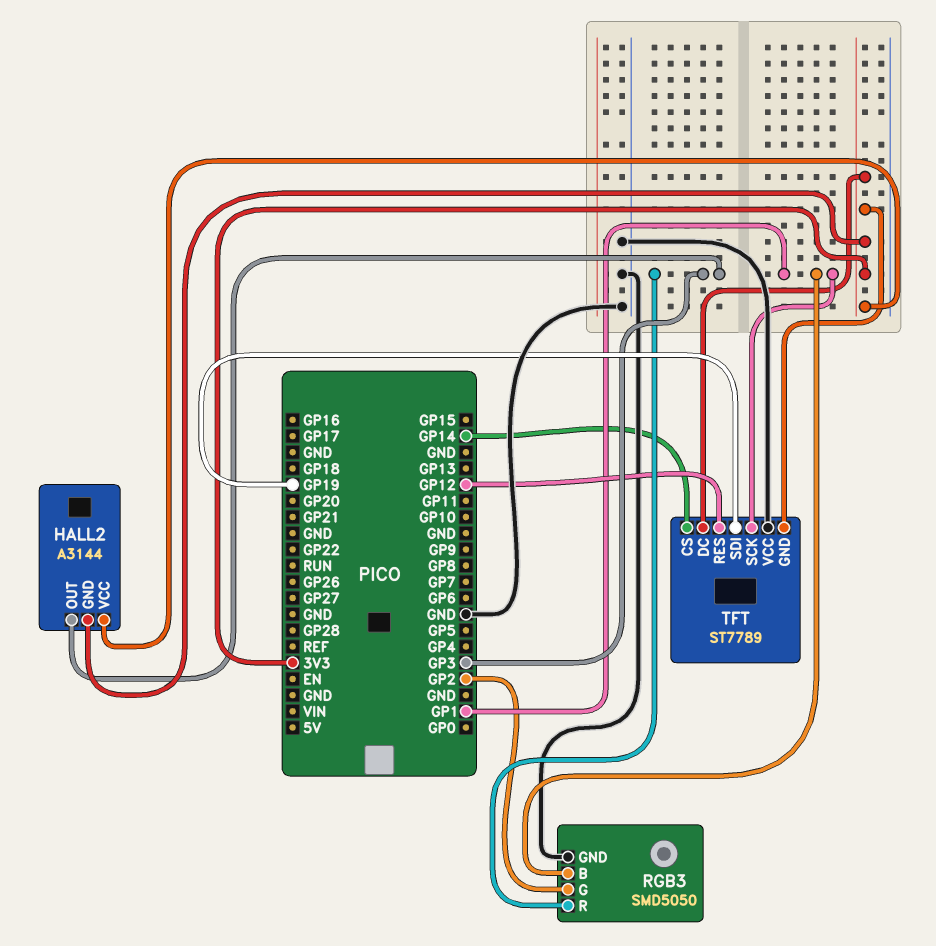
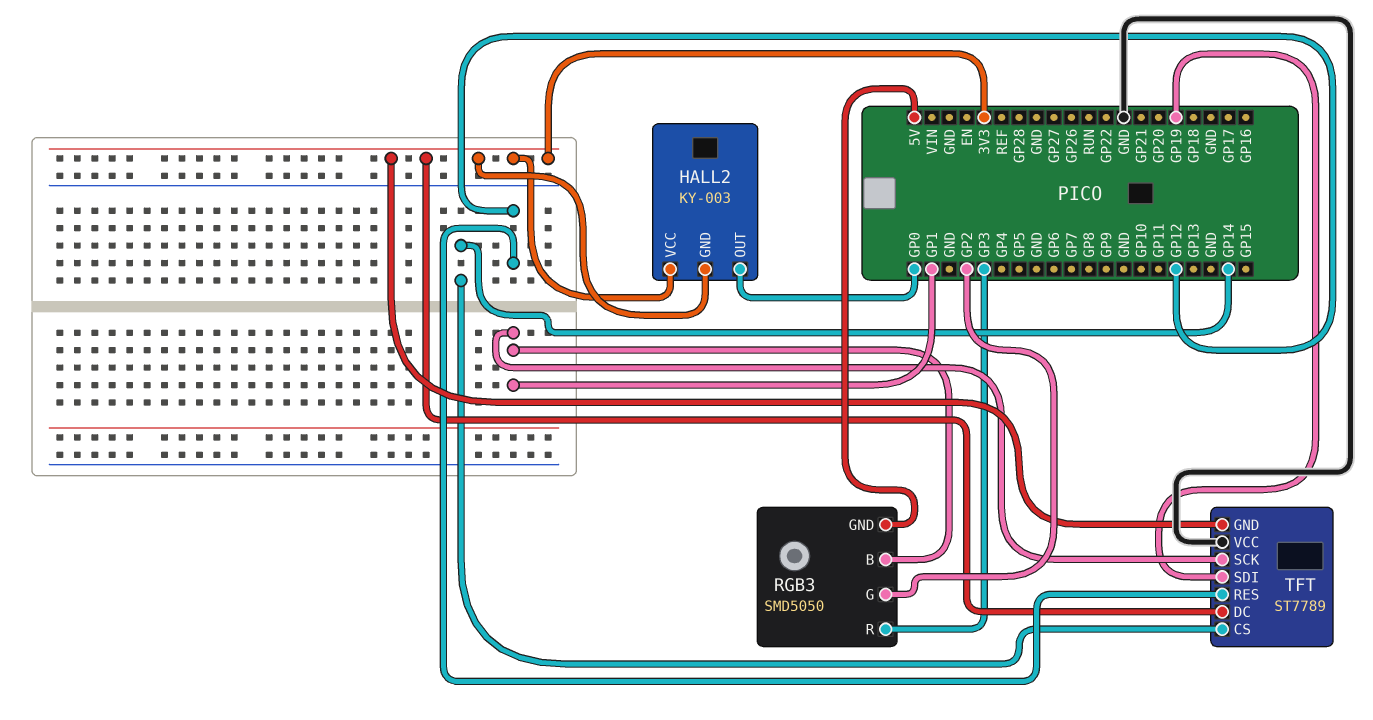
HALL2: A3144 -> KY-003
HALL2 pin OUT: GP3 -> GP0
RGB3 pin GND: GND -> 5V

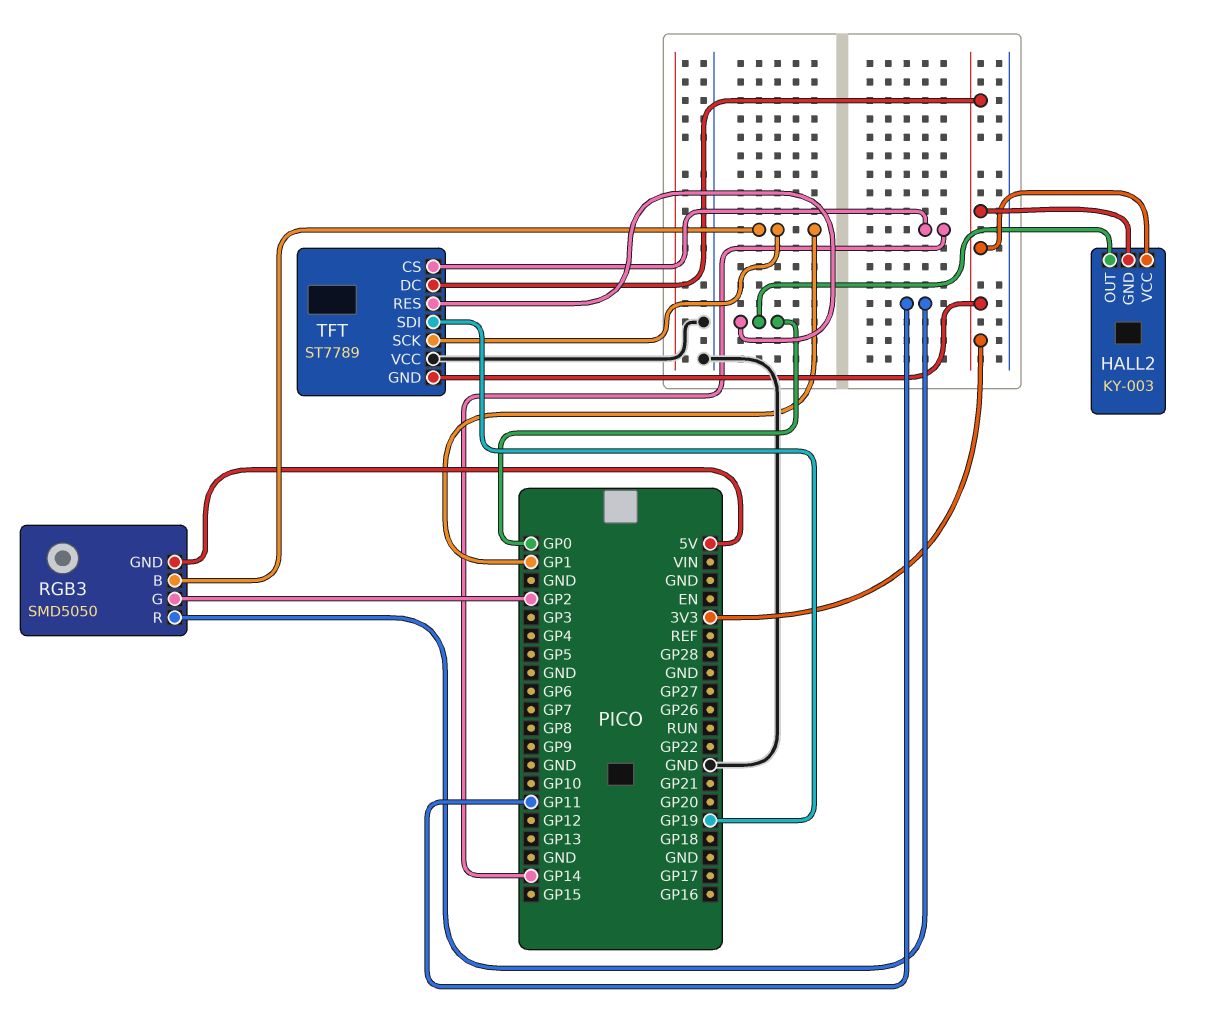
RGB3 pin R: GP3 -> GP11
TFT pin RES: GP12 -> GP0

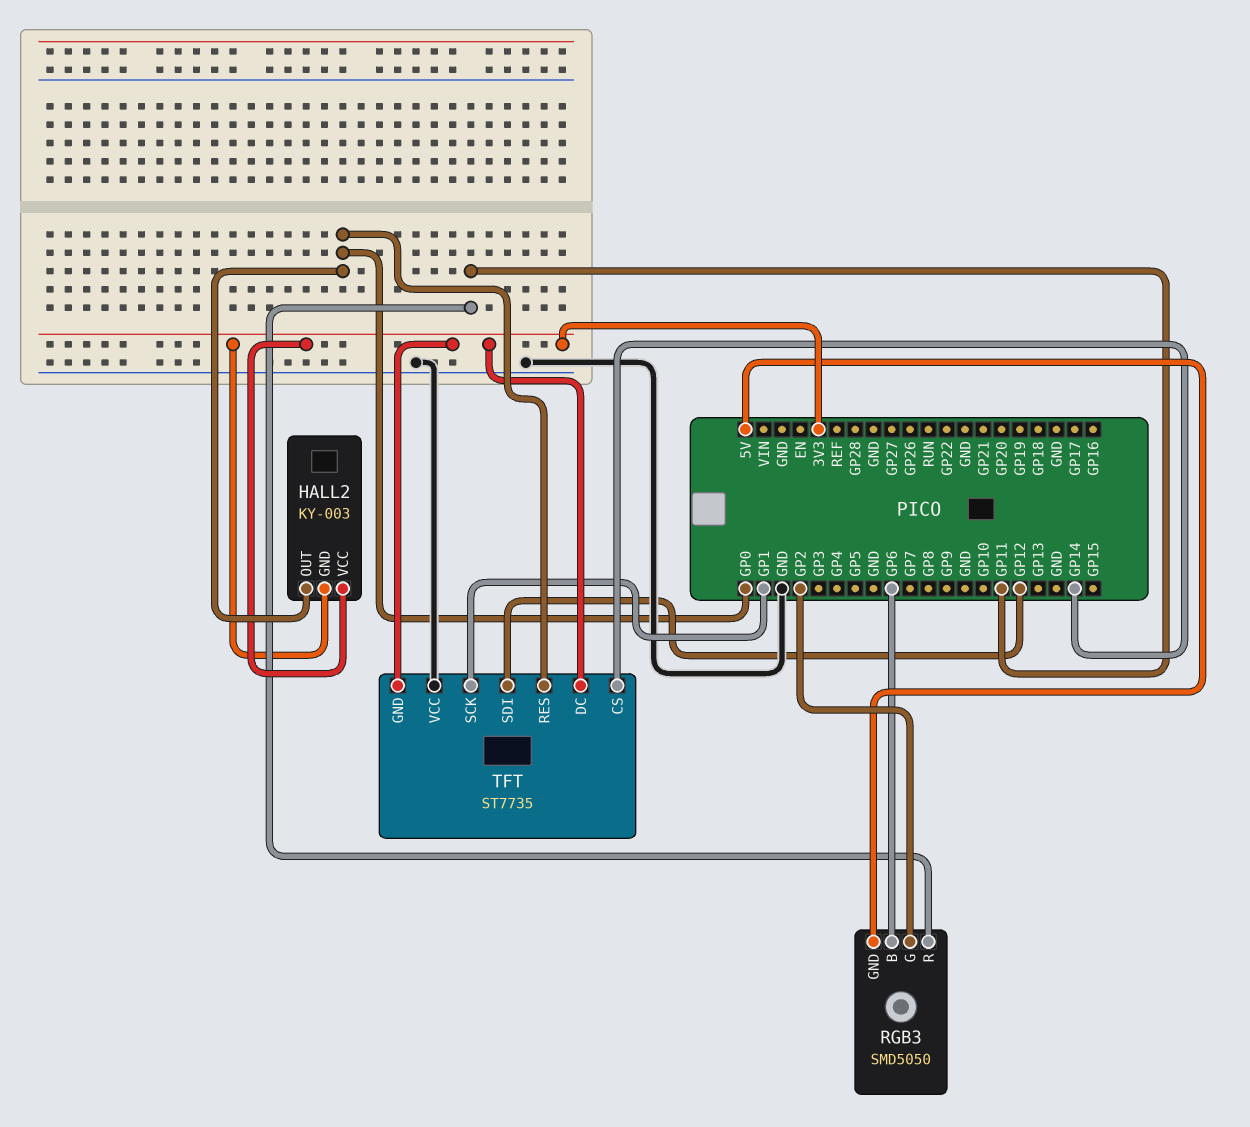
RGB3 pin B: GP1 -> GP6
TFT: ST7789 -> ST7735
TFT pin SDI: GP19 -> GP12

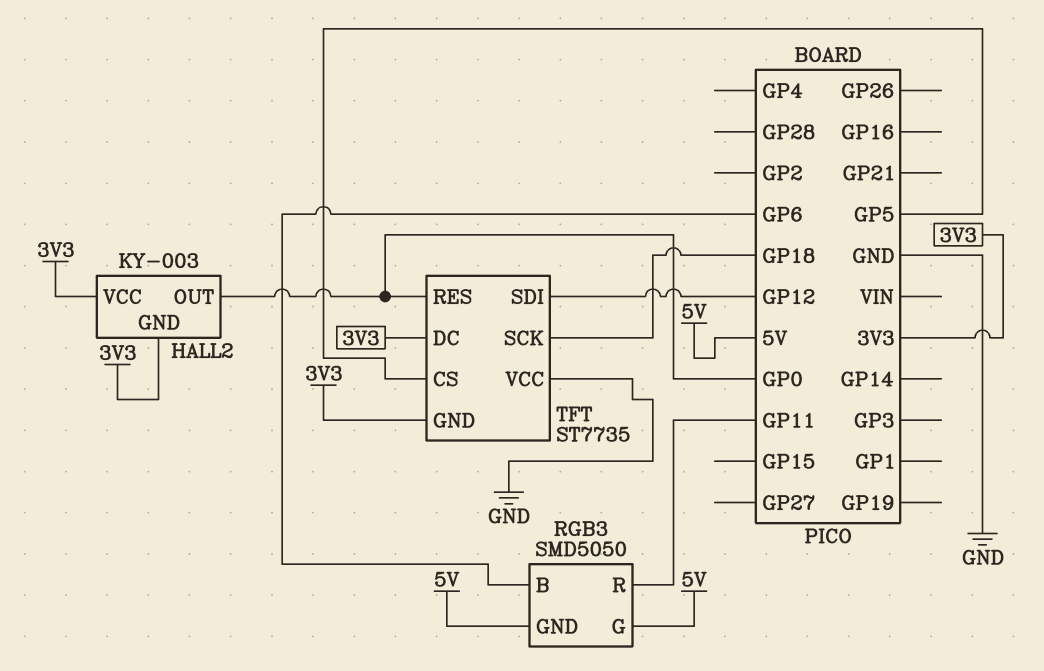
RGB3 pin G: GP2 -> 5V
TFT pin CS: GP14 -> GP5
TFT pin SCK: GP1 -> GP18

